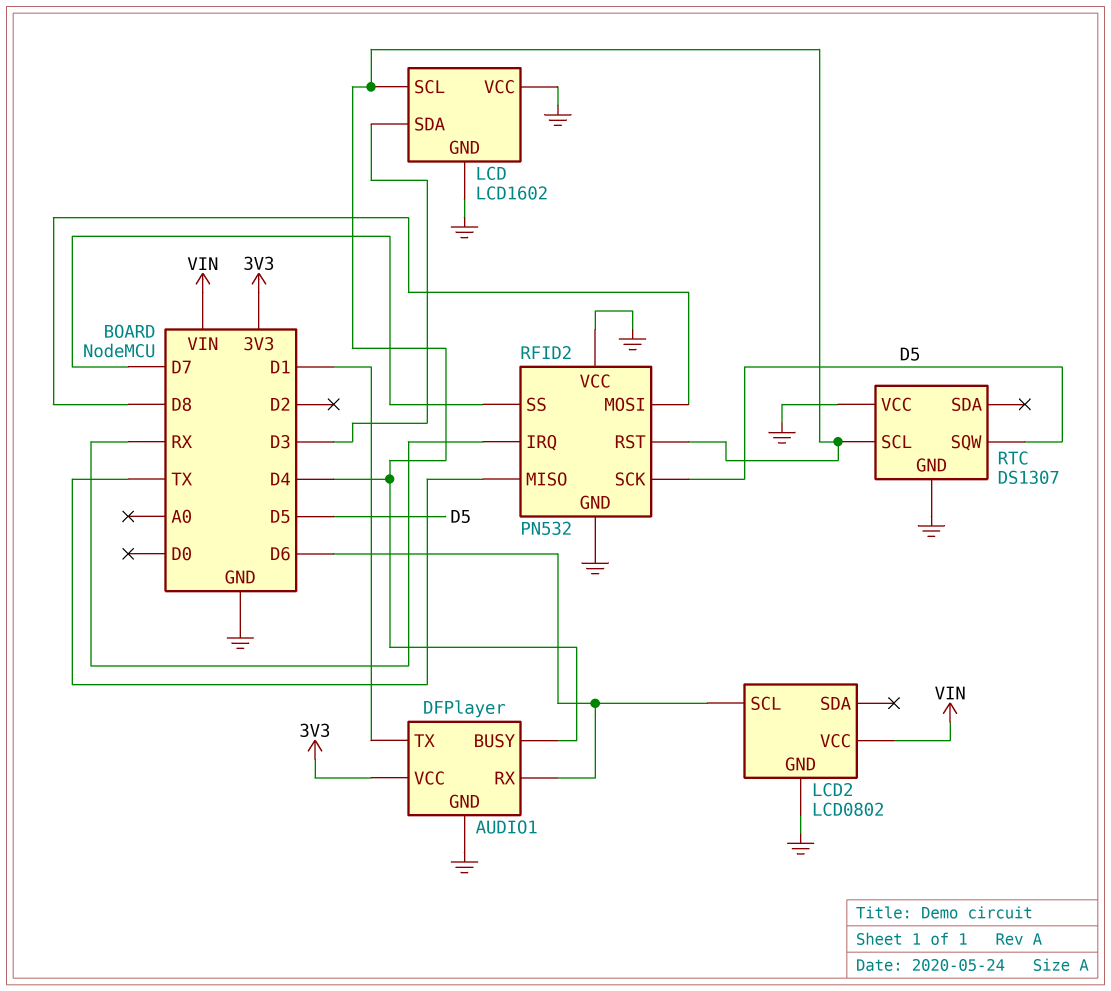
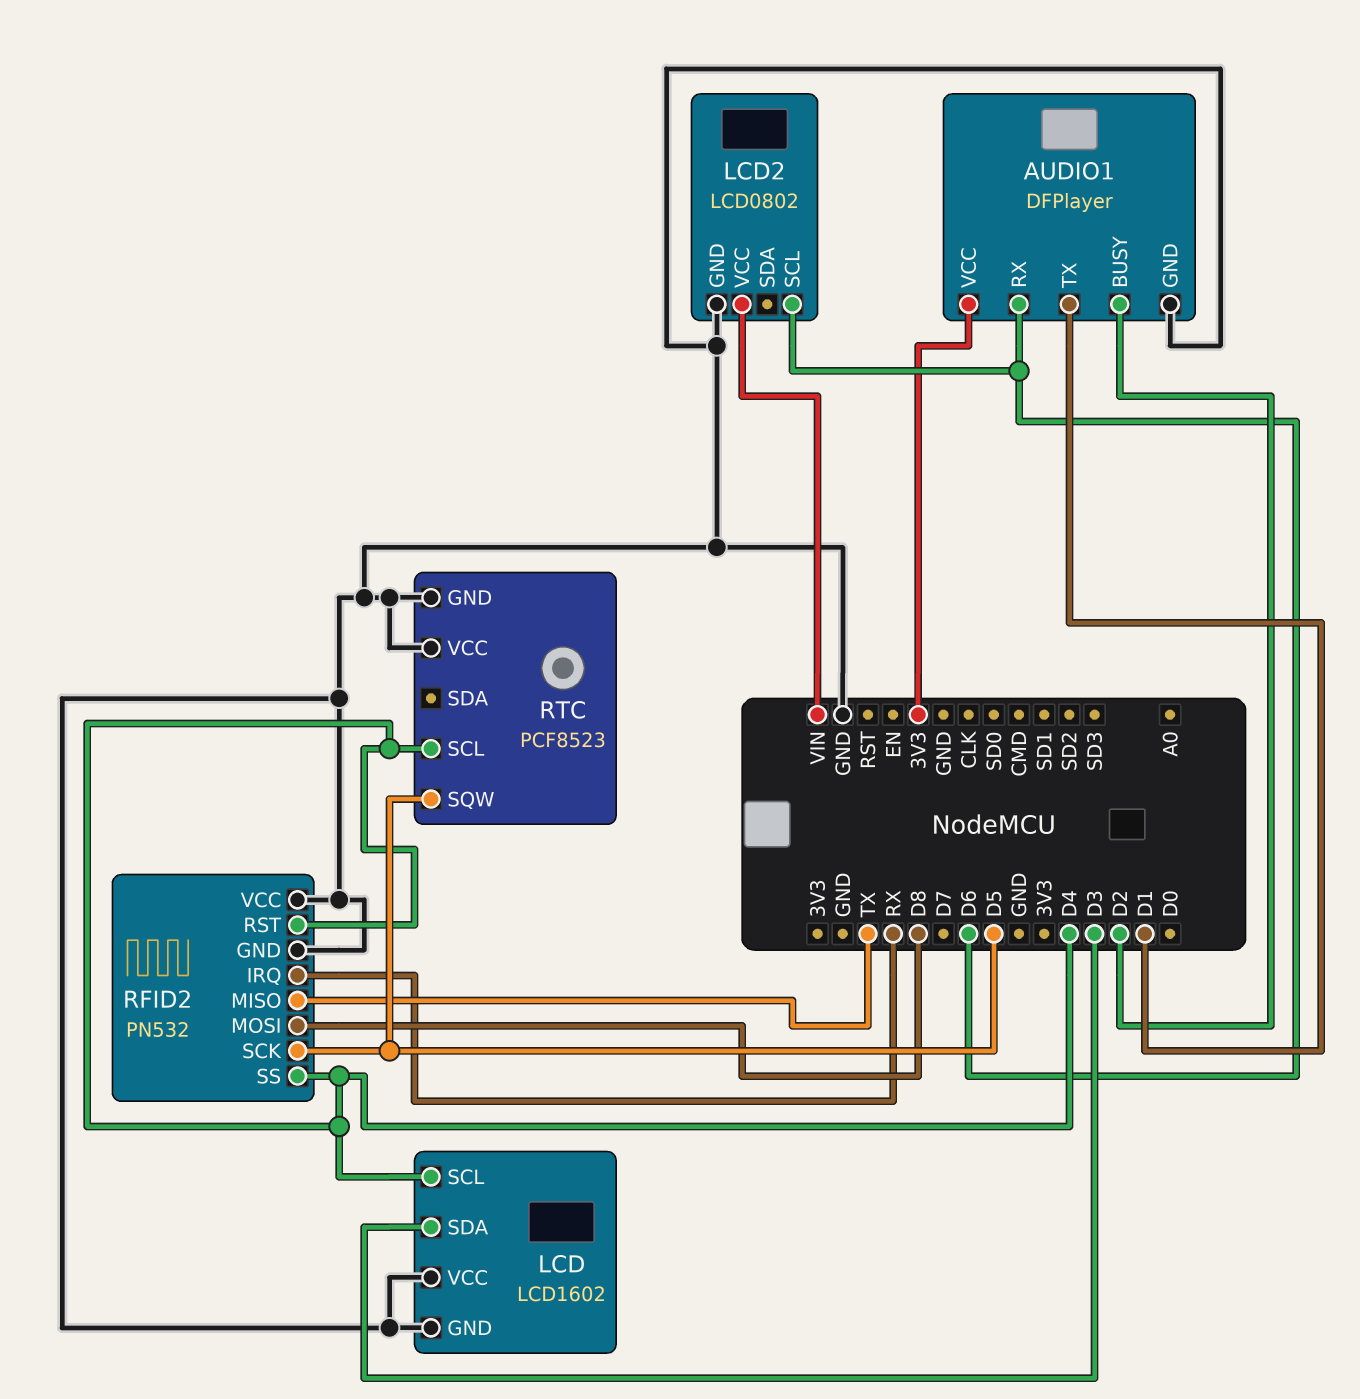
AUDIO1 pin BUSY: D4 -> D2
RFID2 pin SS: D7 -> D4
RTC: DS1307 -> PCF8523

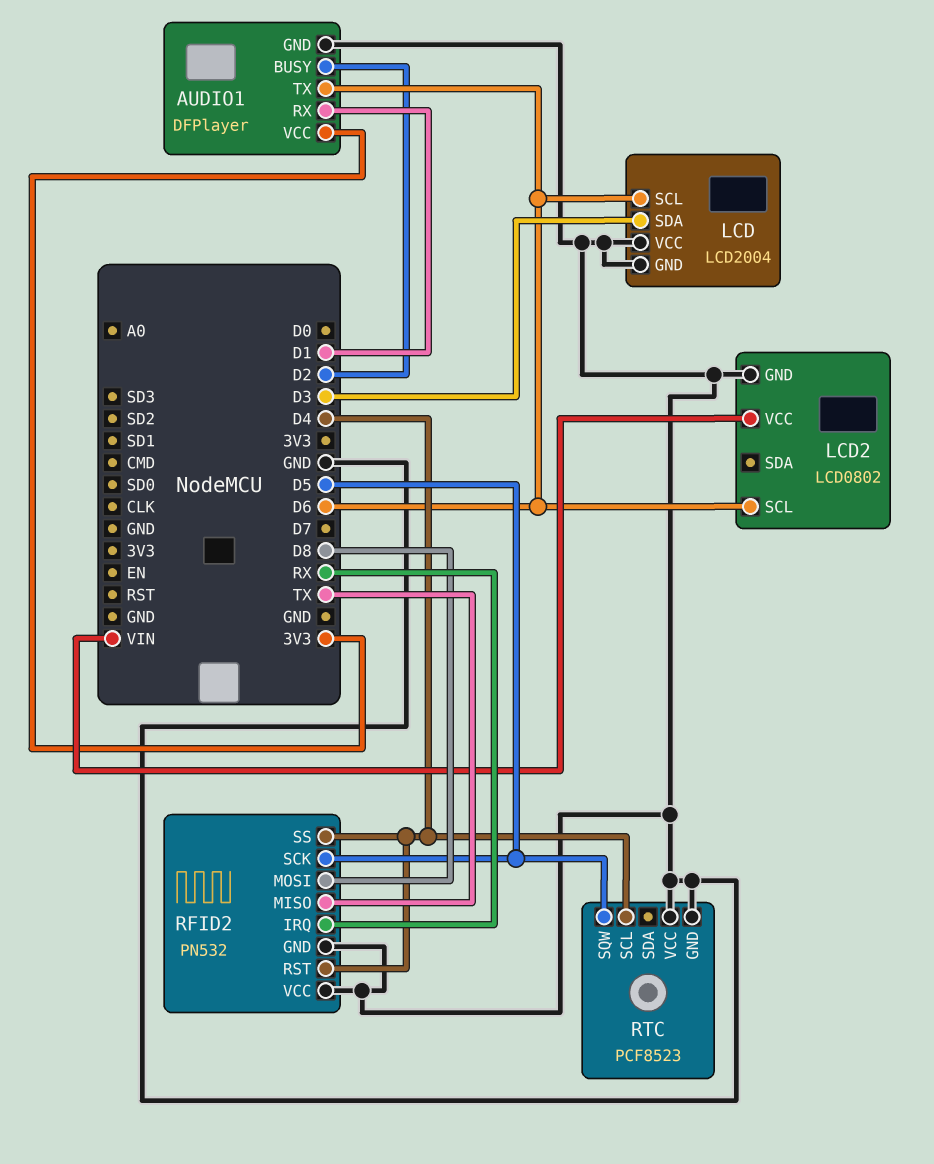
AUDIO1 pin RX: D6 -> D1
AUDIO1 pin TX: D1 -> D6
LCD: LCD1602 -> LCD2004
LCD pin SCL: D4 -> D6

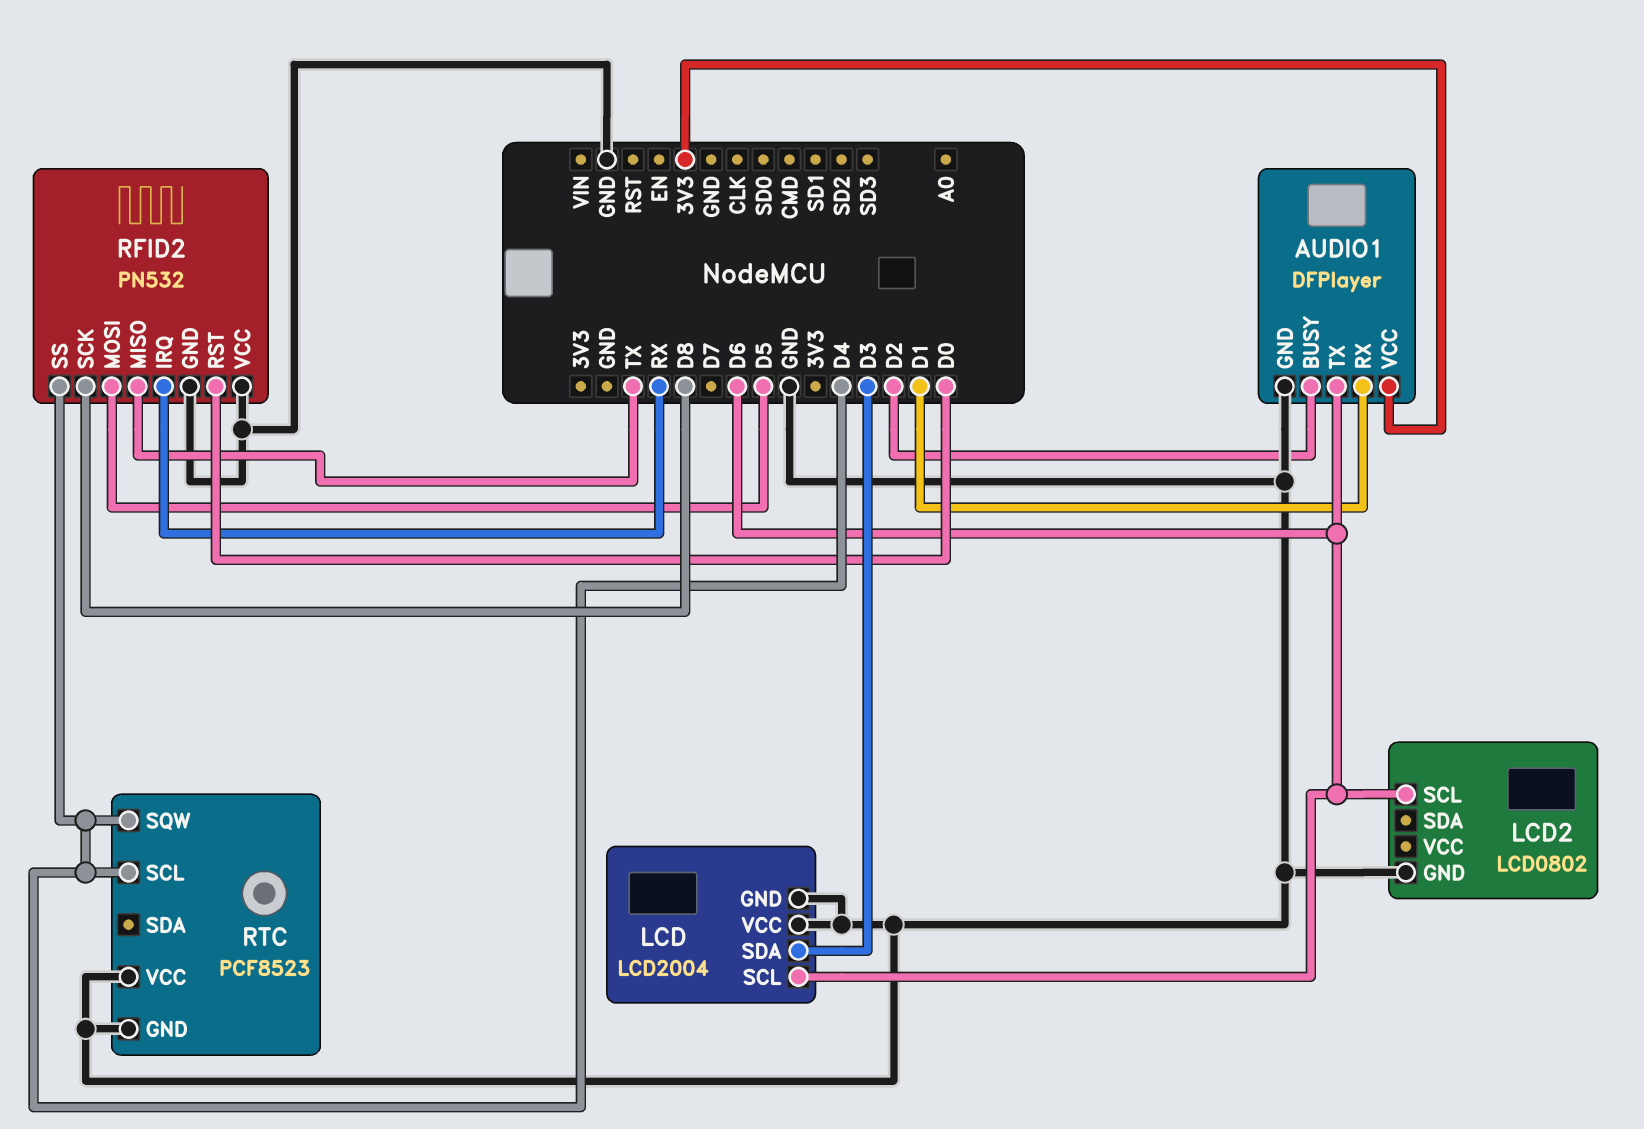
LCD2 pin VCC: VIN -> none
RFID2 pin MOSI: D8 -> D5
RFID2 pin RST: D4 -> D0
RFID2 pin SCK: D5 -> D8
RTC pin SQW: D5 -> D4

